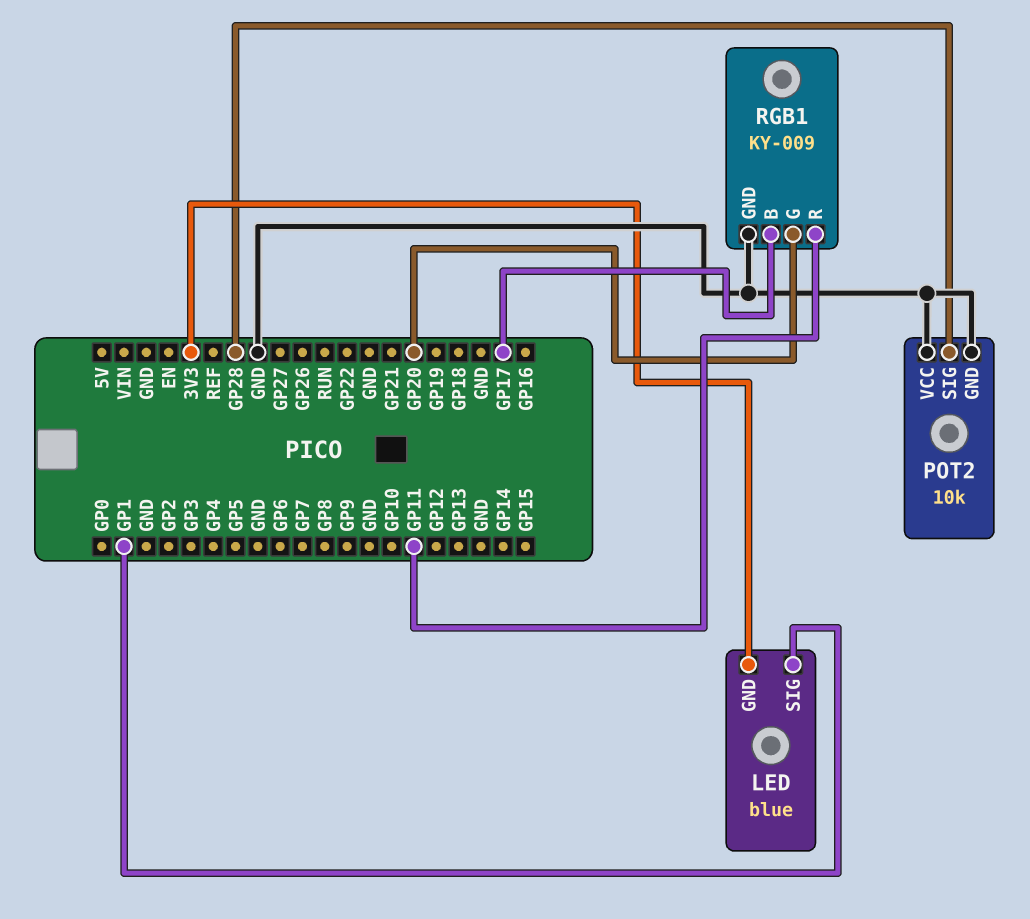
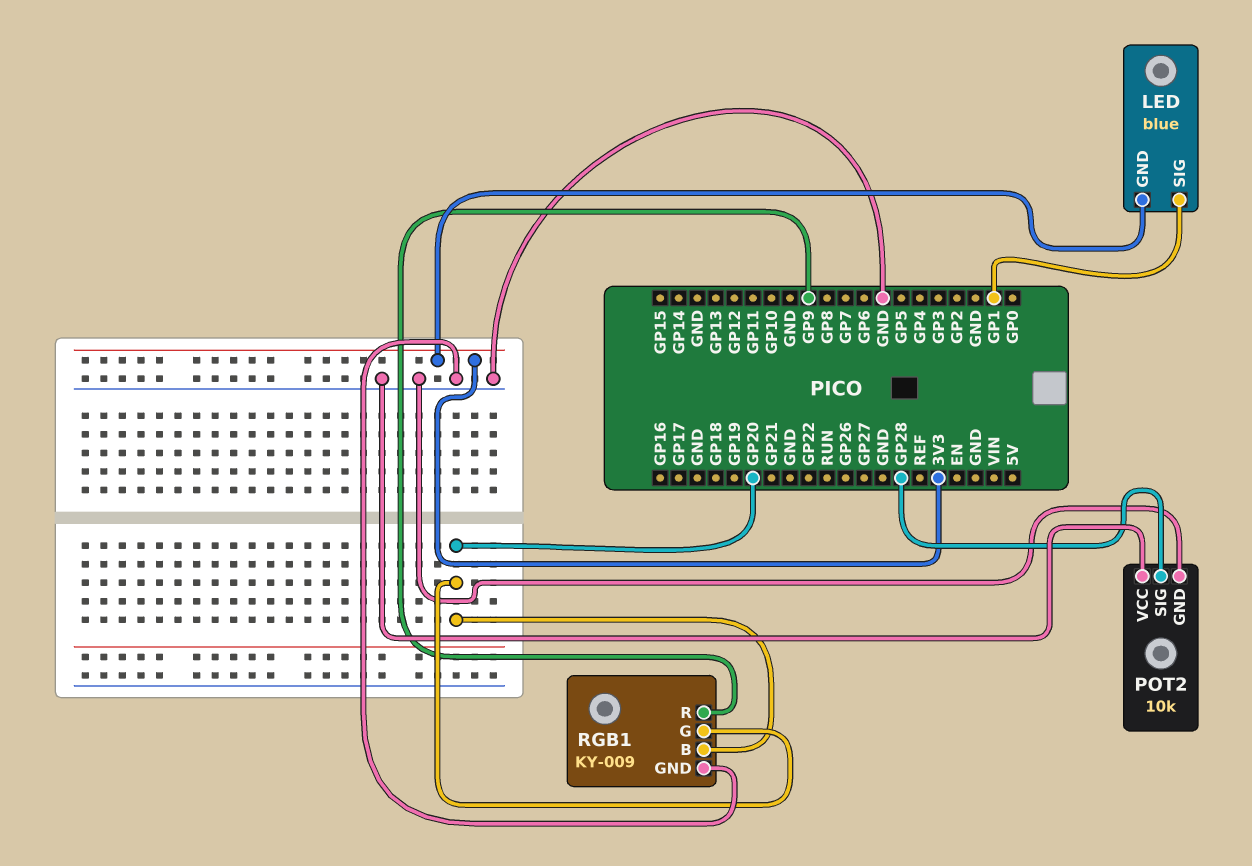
RGB1 pin B: GP17 -> GP20
RGB1 pin R: GP11 -> GP9

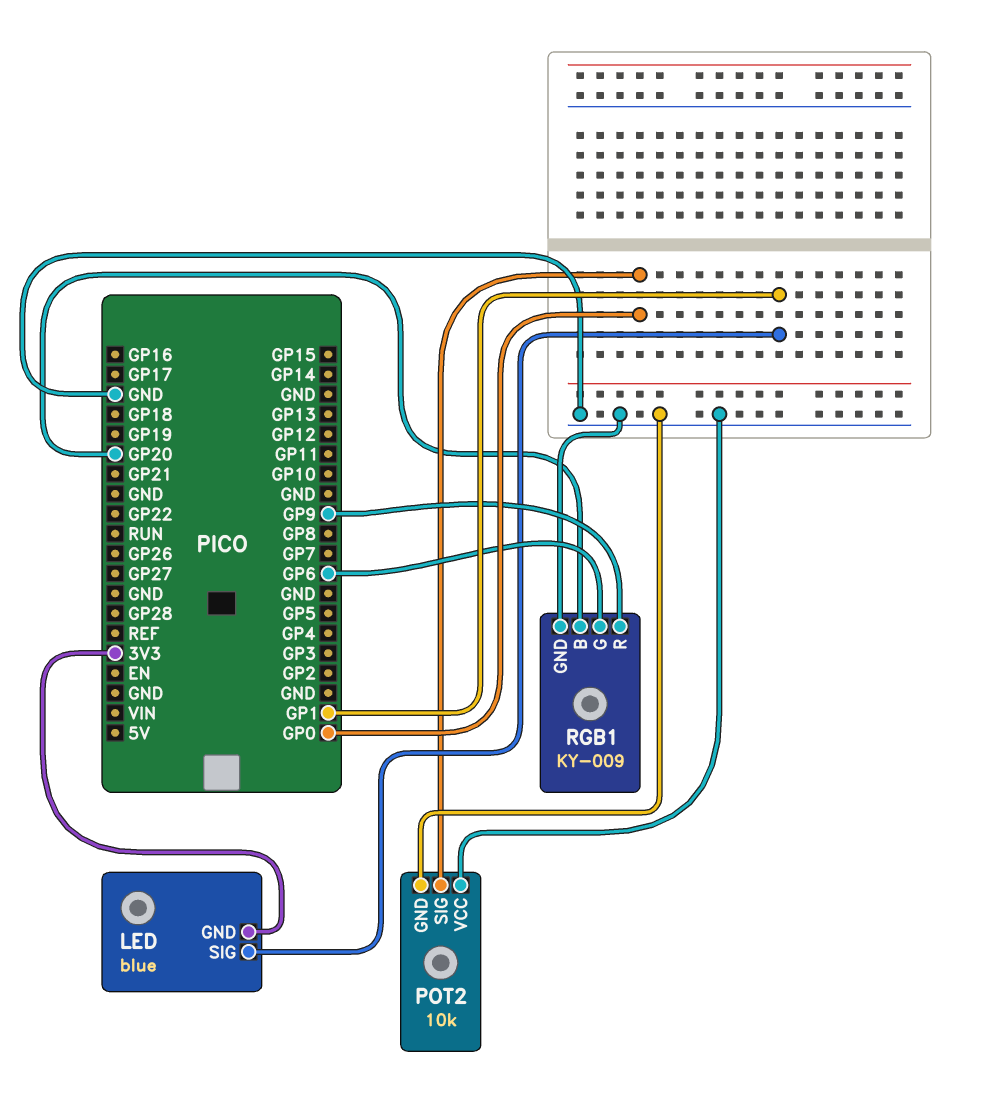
POT2 pin SIG: GP28 -> GP0
RGB1 pin G: GP20 -> GP6

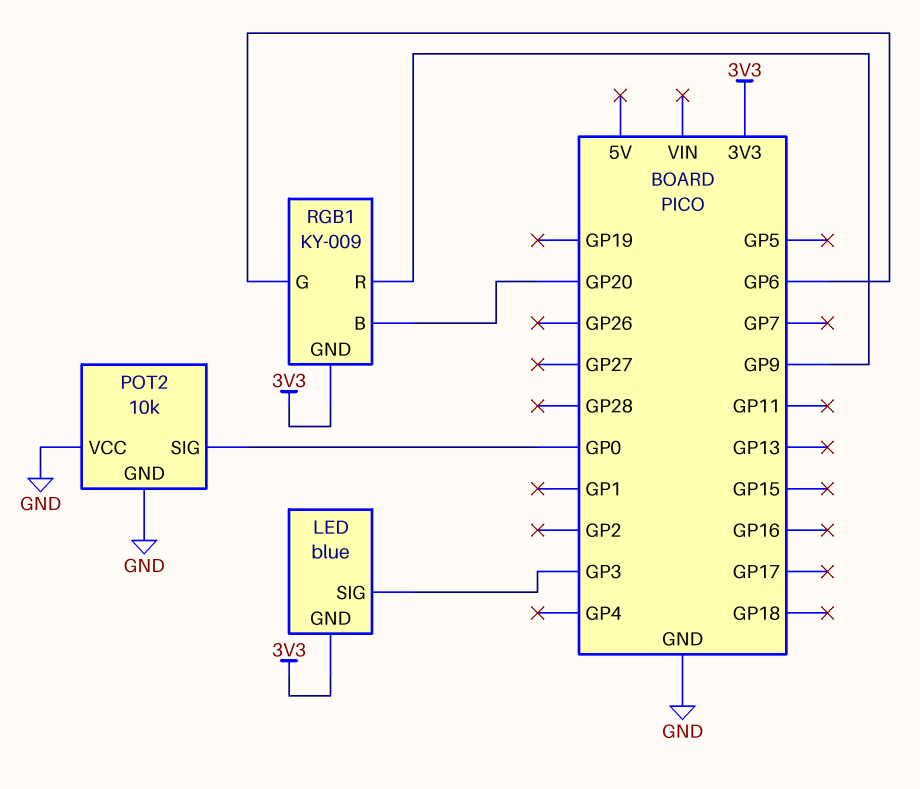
LED pin SIG: GP1 -> GP3
RGB1 pin GND: GND -> 3V3

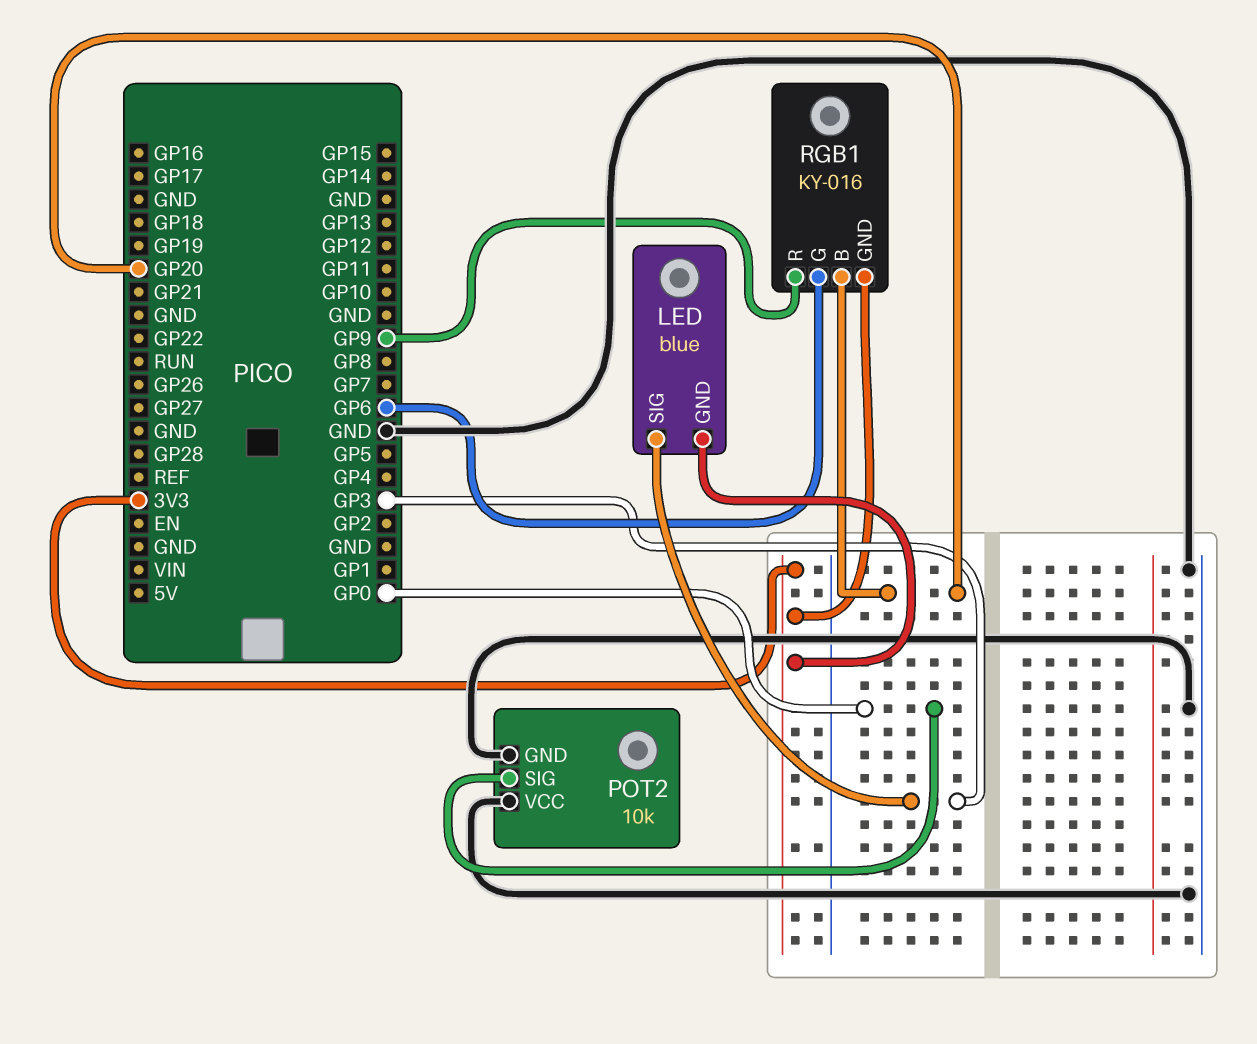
RGB1: KY-009 -> KY-016

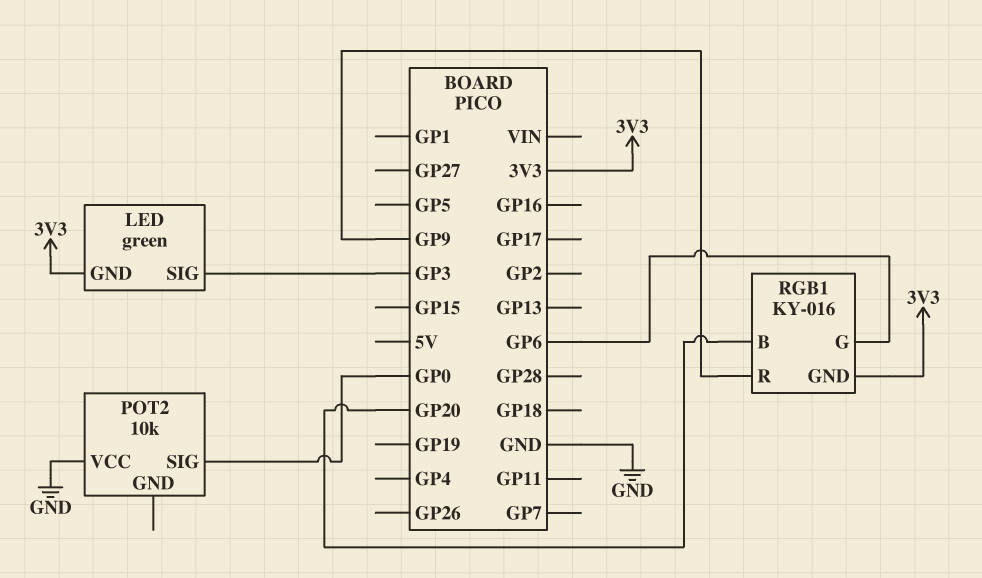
LED: blue -> green
POT2 pin GND: GND -> none

